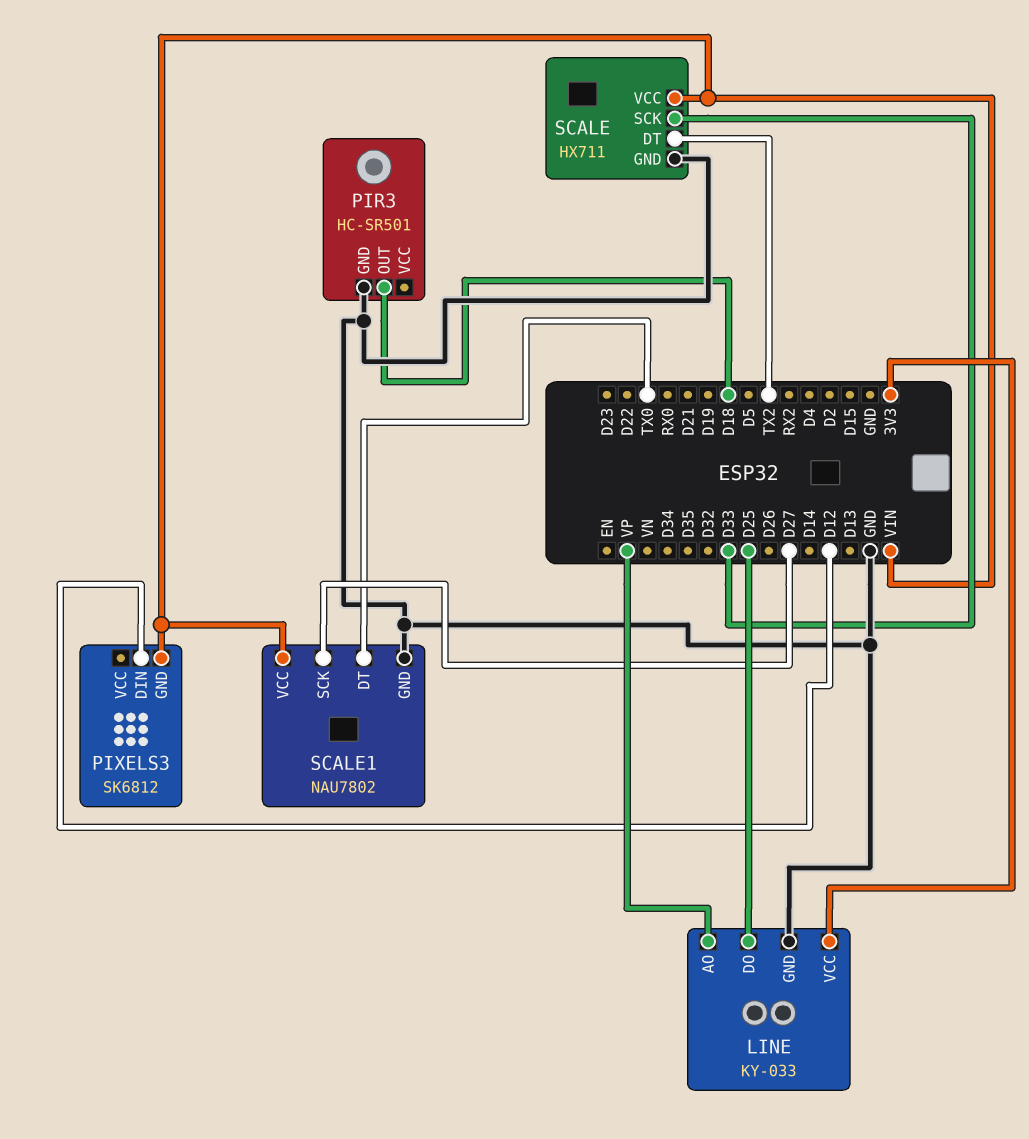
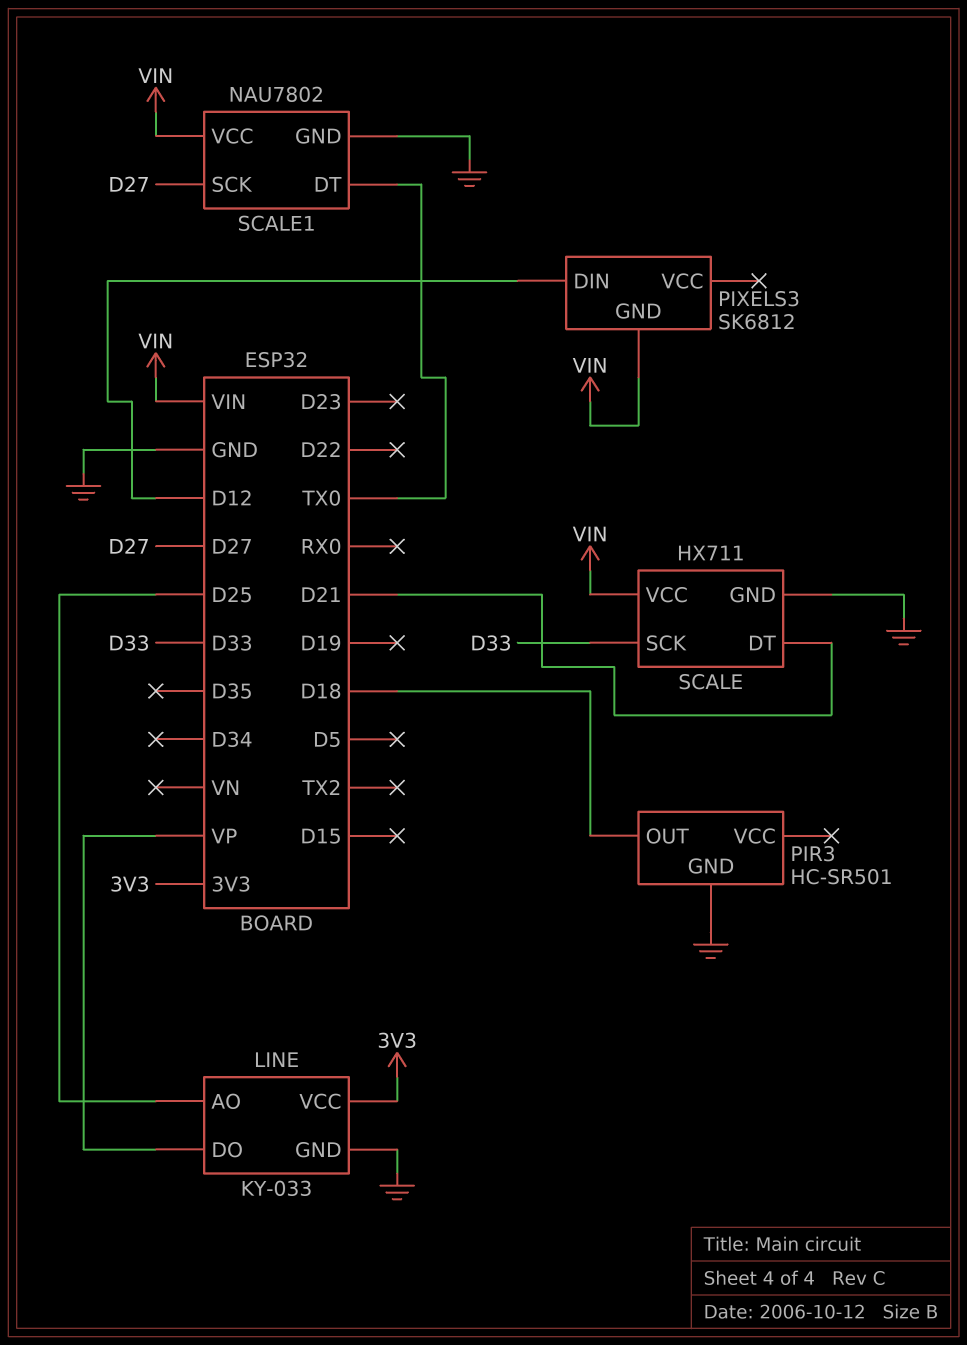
LINE pin AO: VP -> D25
LINE pin DO: D25 -> VP
SCALE pin DT: TX2 -> D21

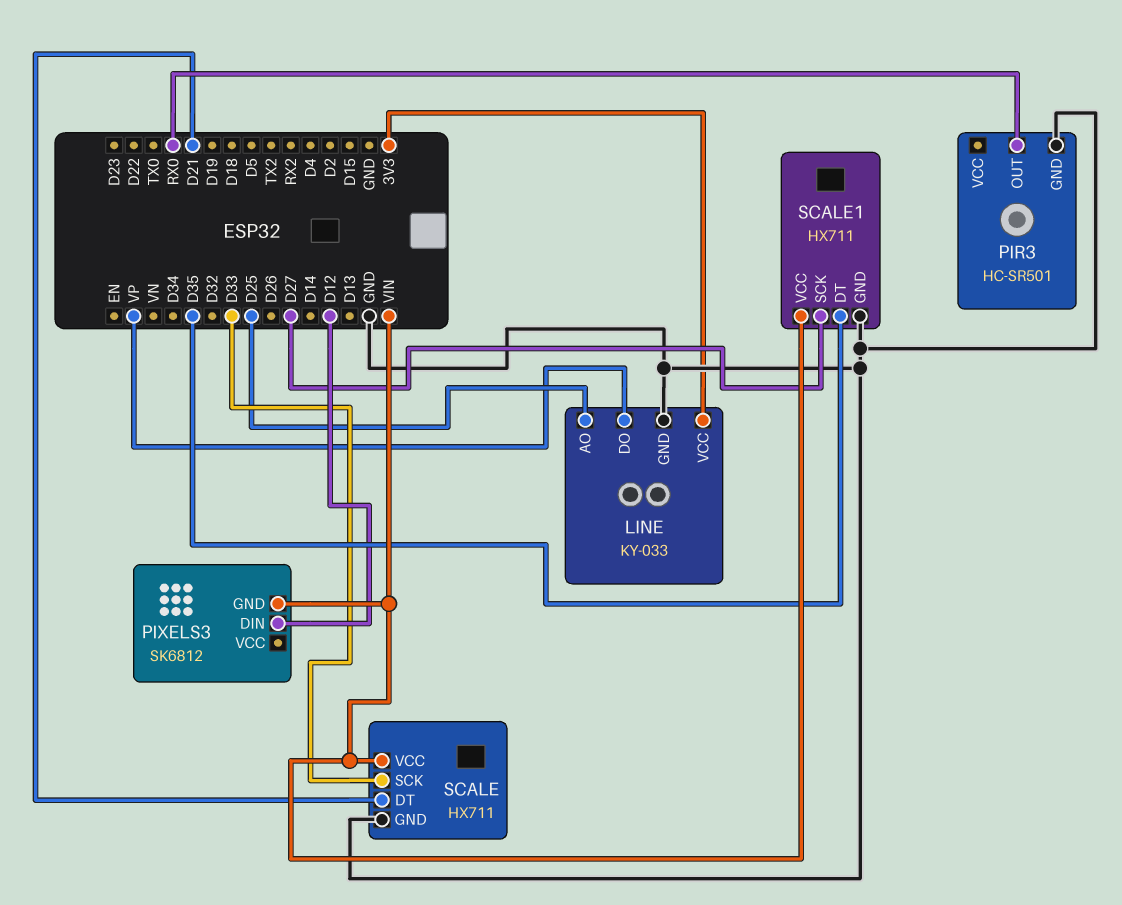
PIR3 pin OUT: D18 -> RX0
SCALE1: NAU7802 -> HX711
SCALE1 pin DT: TX0 -> D35

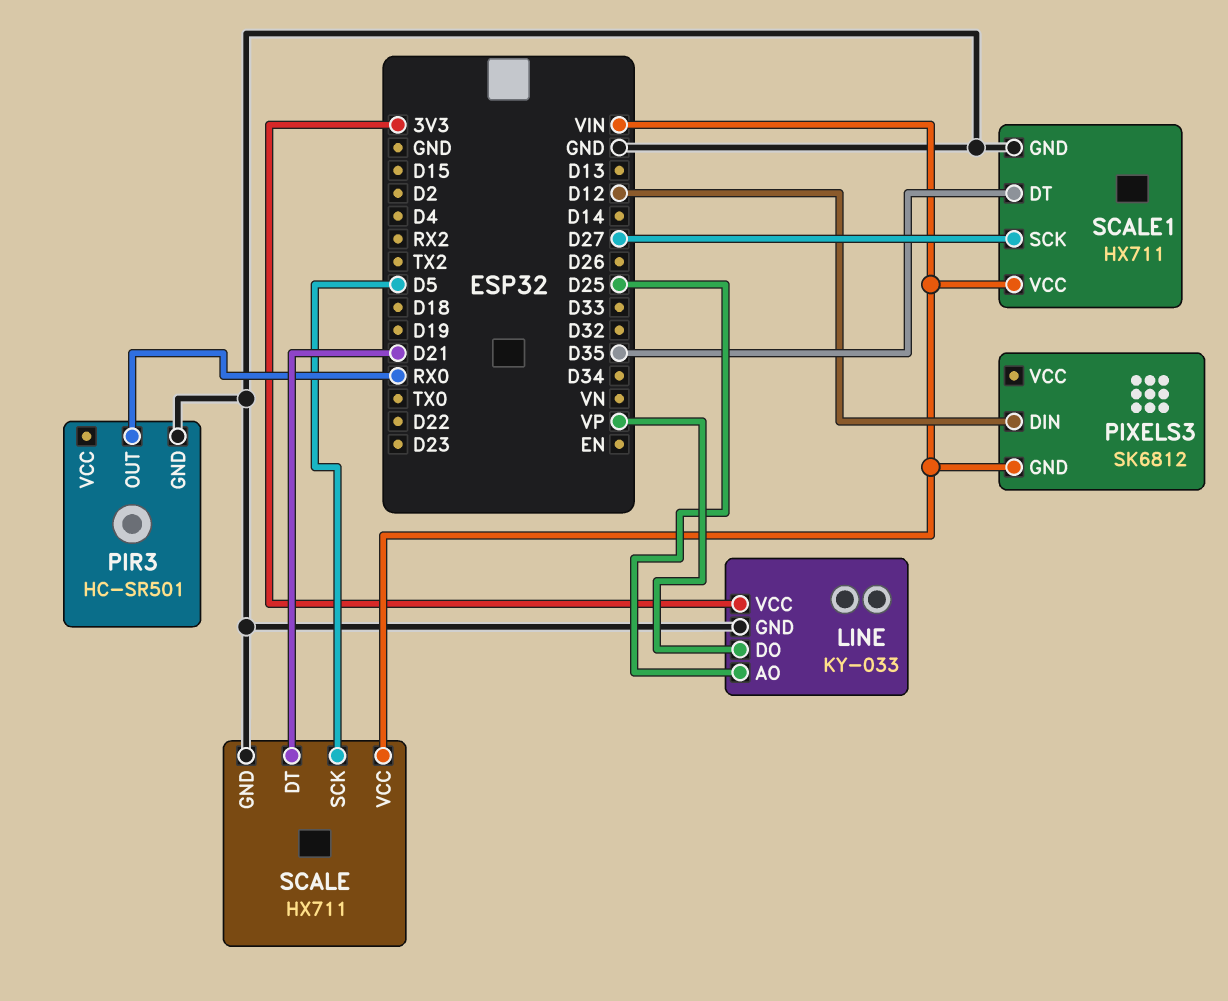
SCALE pin SCK: D33 -> D5

